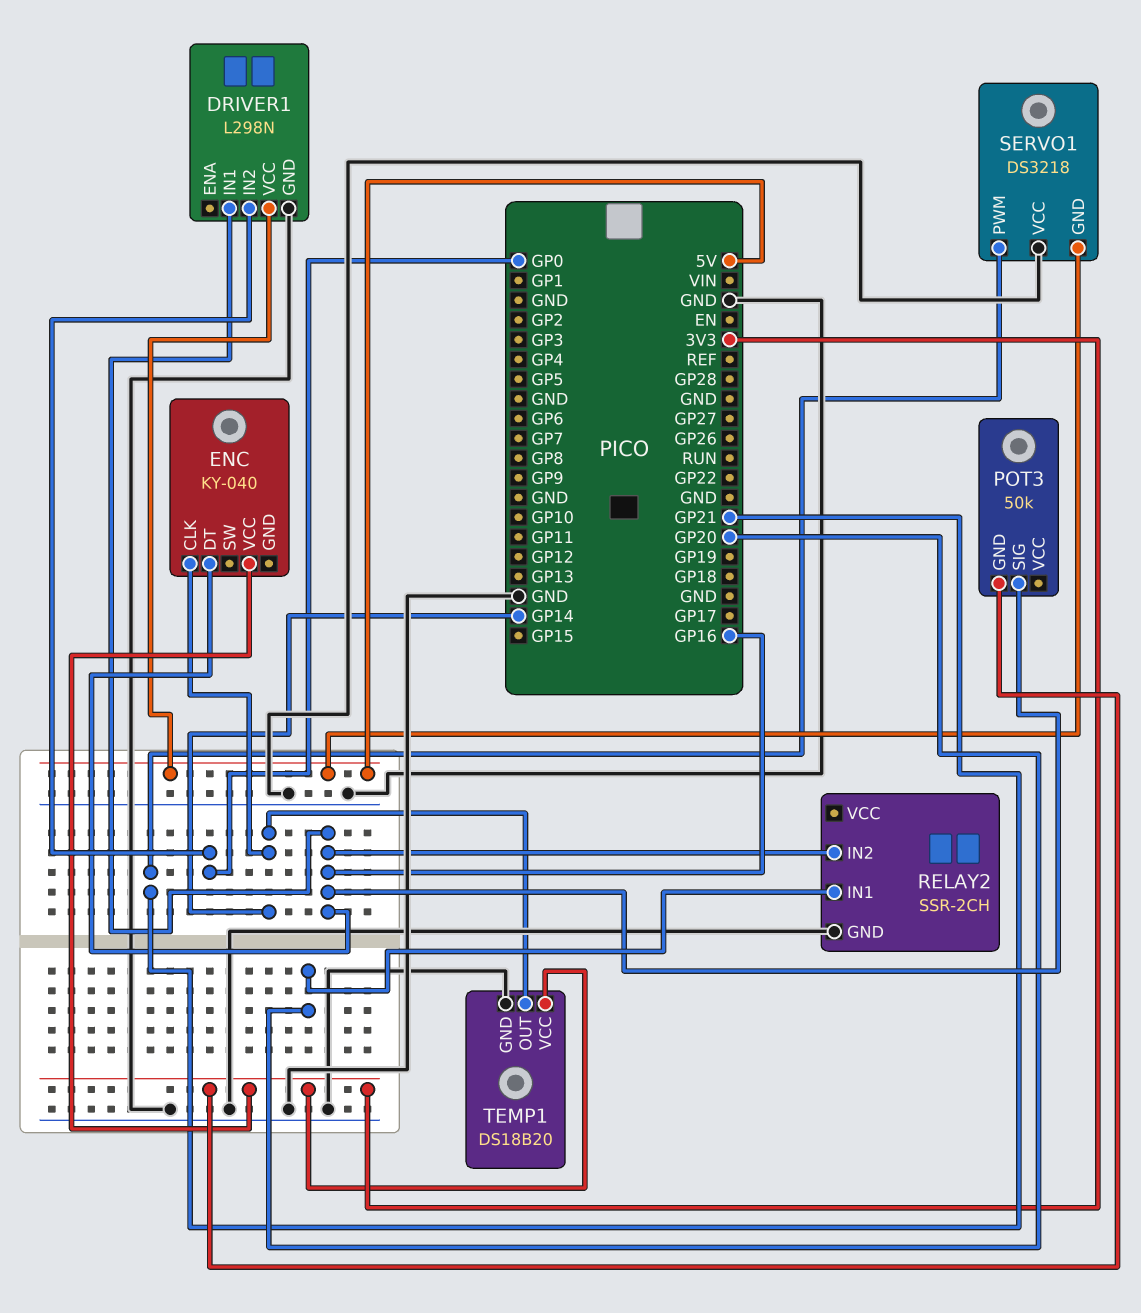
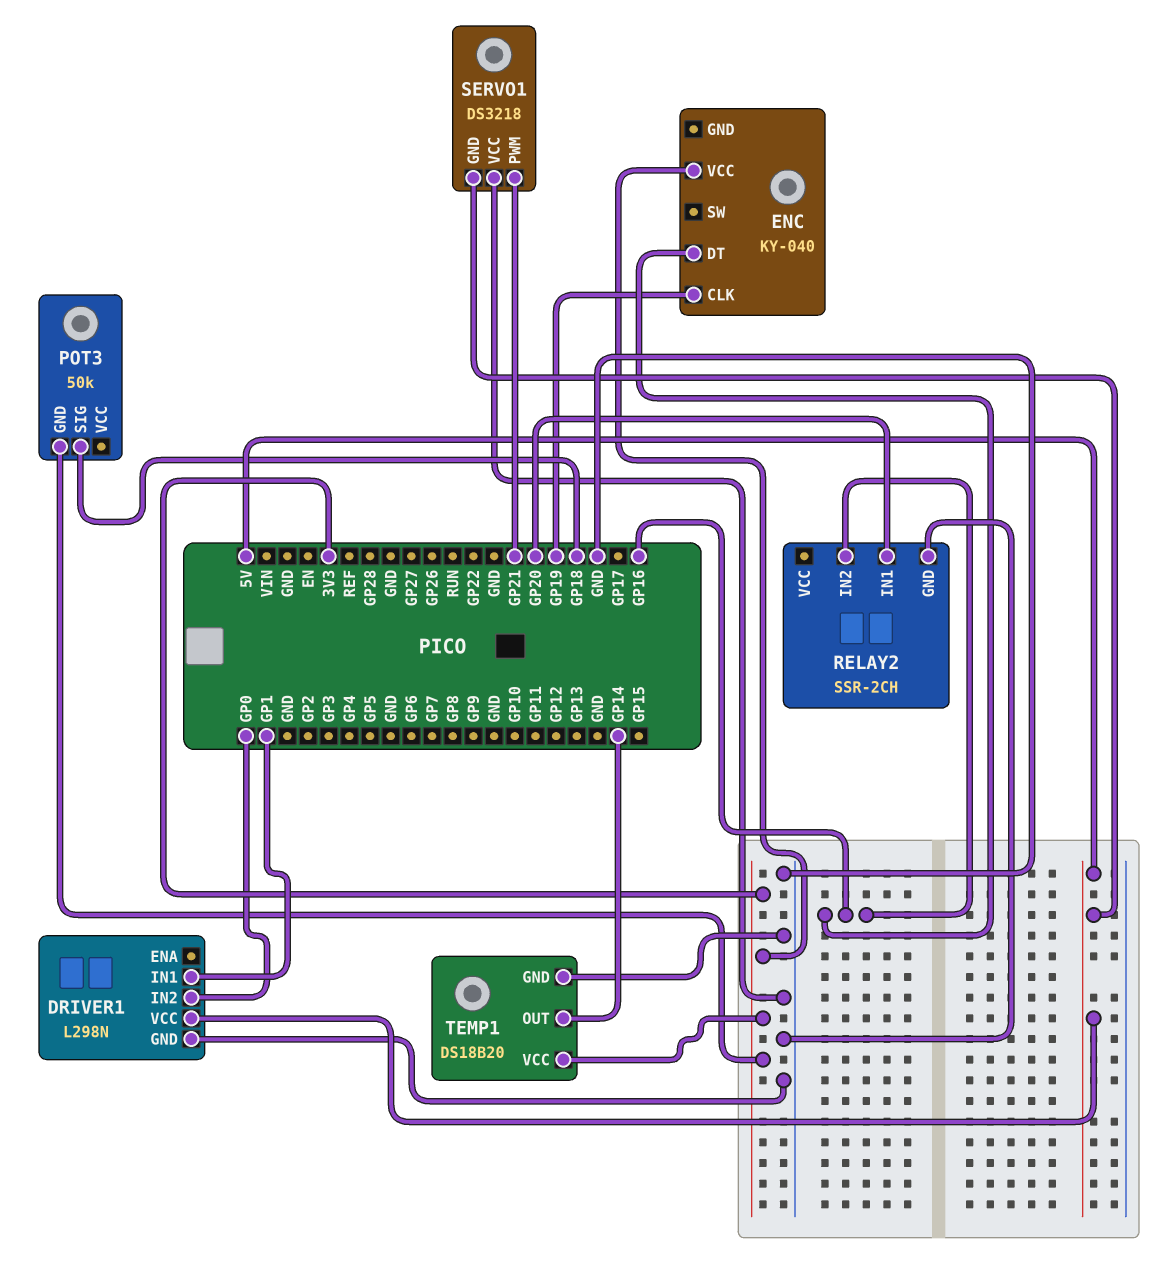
DRIVER1 pin IN1: GP16 -> GP1
ENC pin CLK: GP14 -> GP19
POT3 pin SIG: GP16 -> GP18

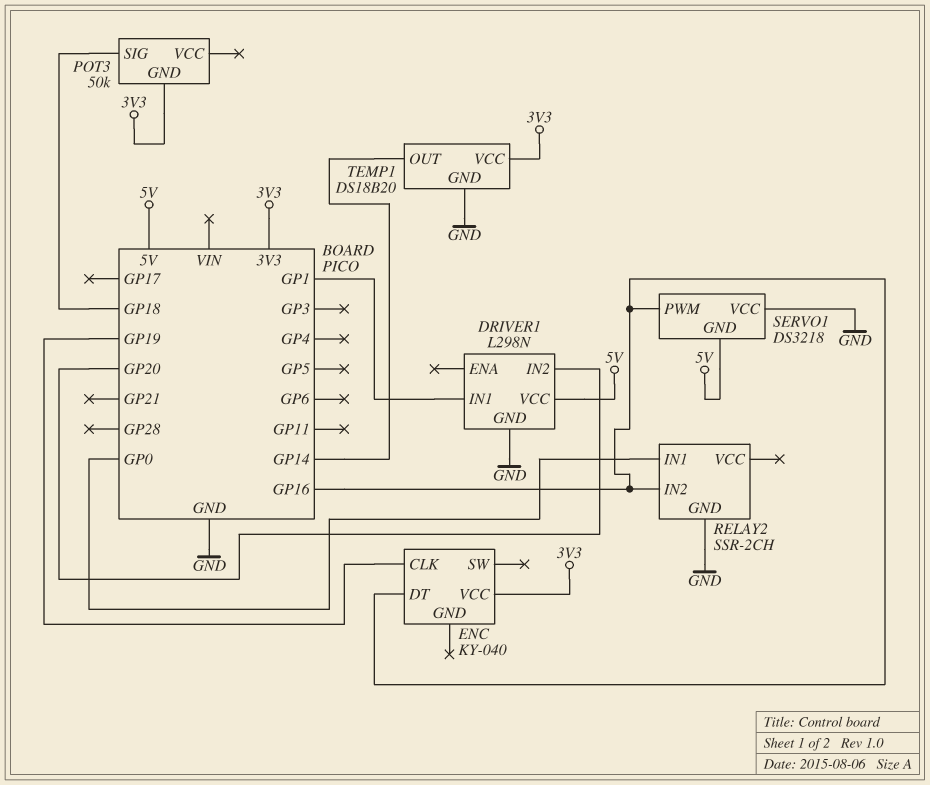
DRIVER1 pin IN2: GP0 -> GP20
RELAY2 pin IN1: GP20 -> GP0
SERVO1 pin PWM: GP21 -> GP16

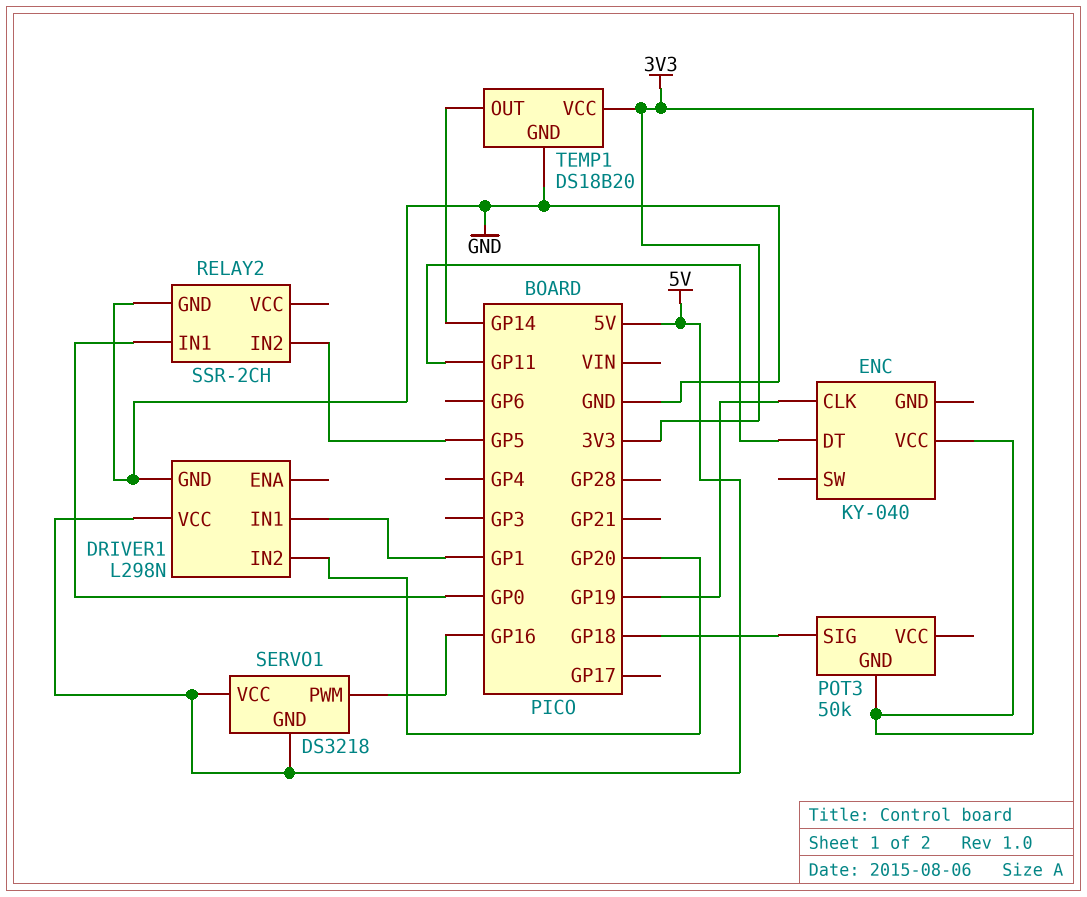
ENC pin DT: GP16 -> GP11
RELAY2 pin IN2: GP16 -> GP5
SERVO1 pin VCC: GND -> 5V

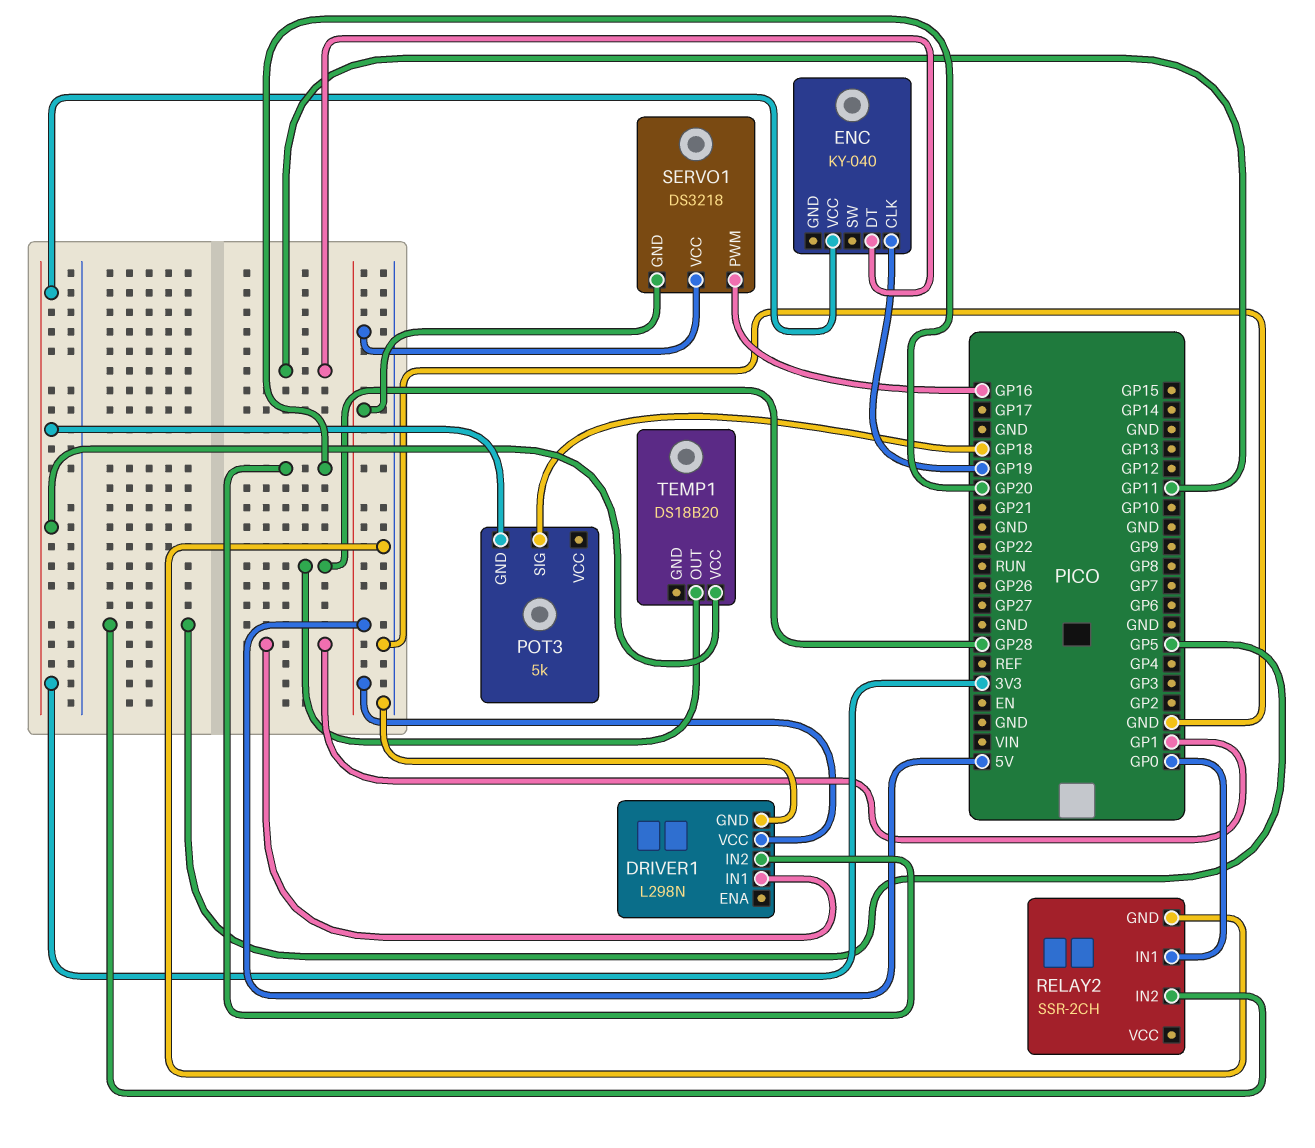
POT3: 50k -> 5k
TEMP1 pin GND: GND -> none
TEMP1 pin OUT: GP14 -> GP28

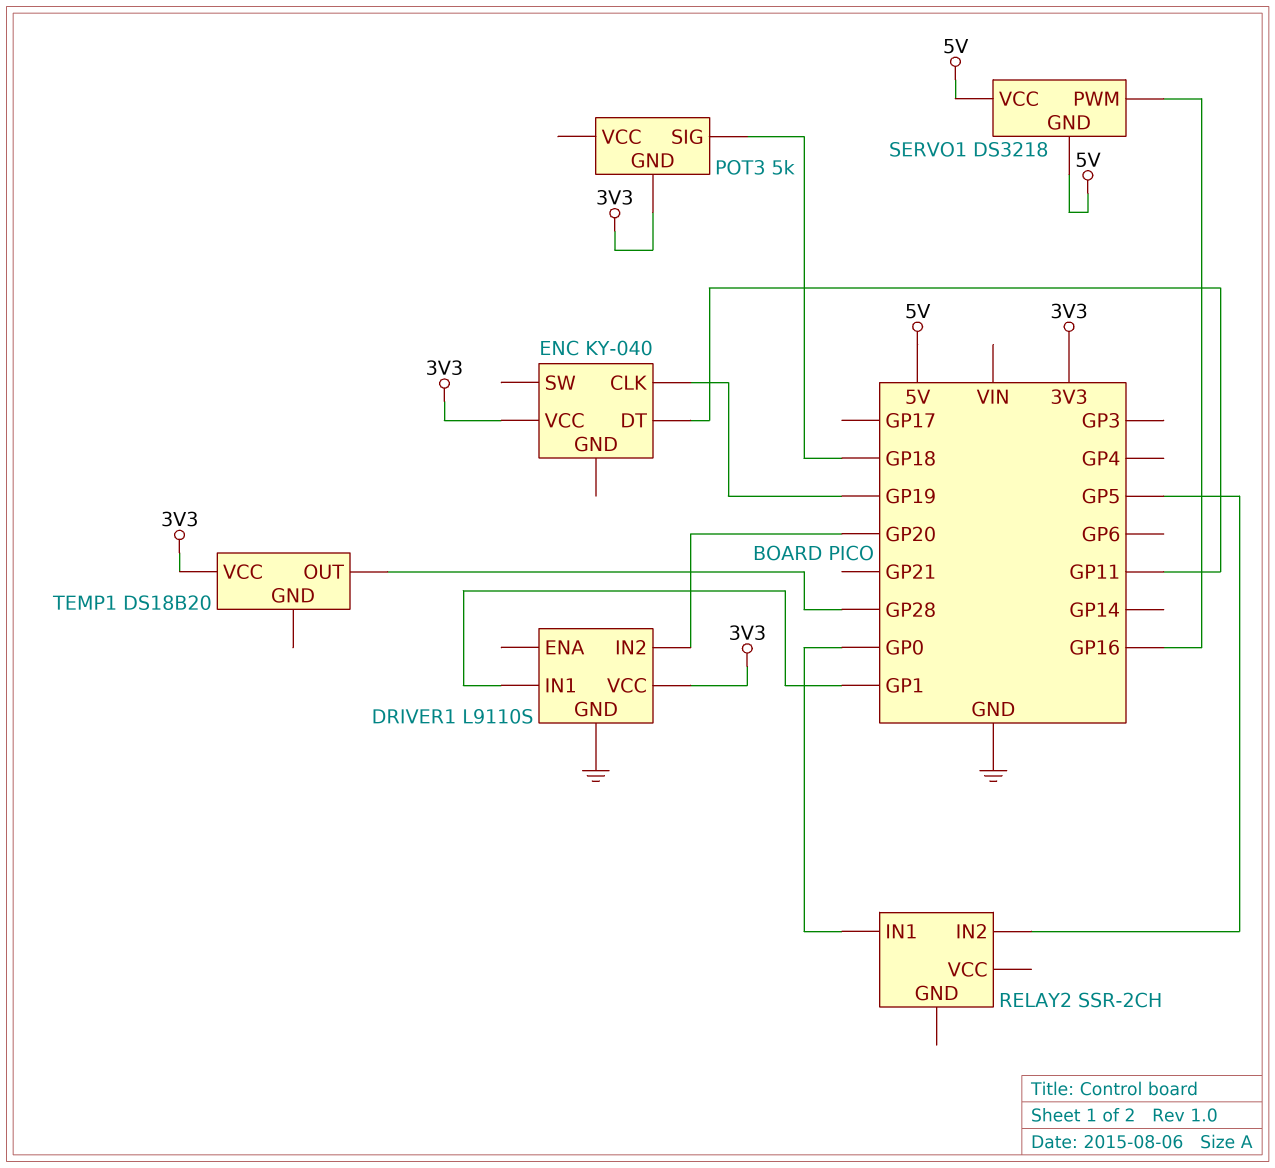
DRIVER1: L298N -> L9110S
DRIVER1 pin VCC: 5V -> 3V3
RELAY2 pin GND: GND -> none

